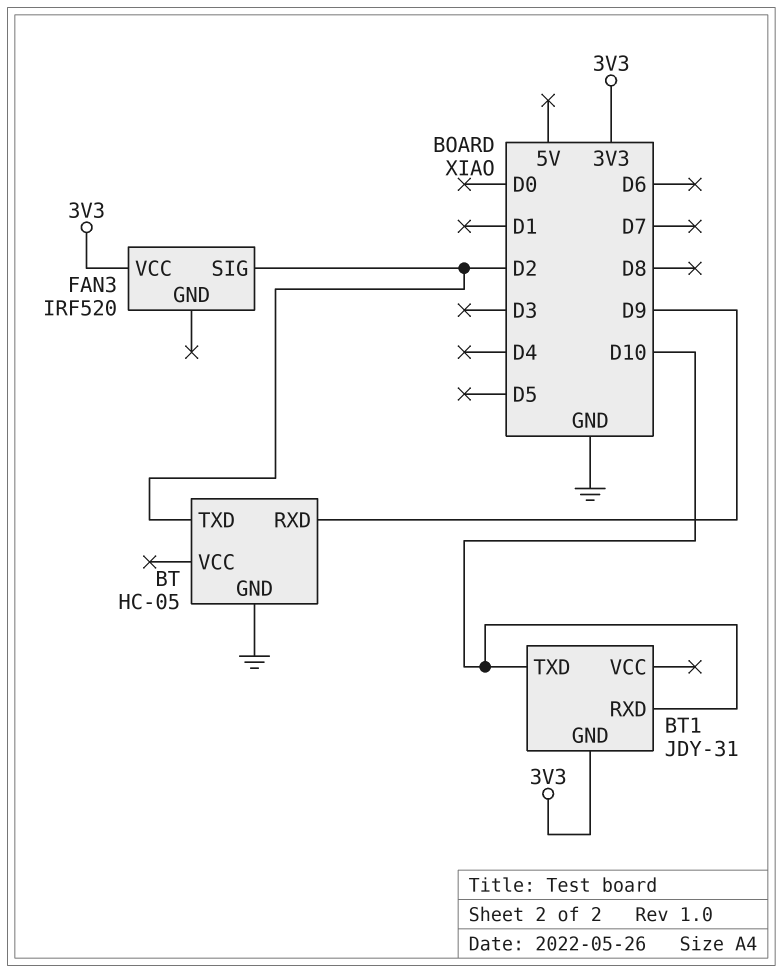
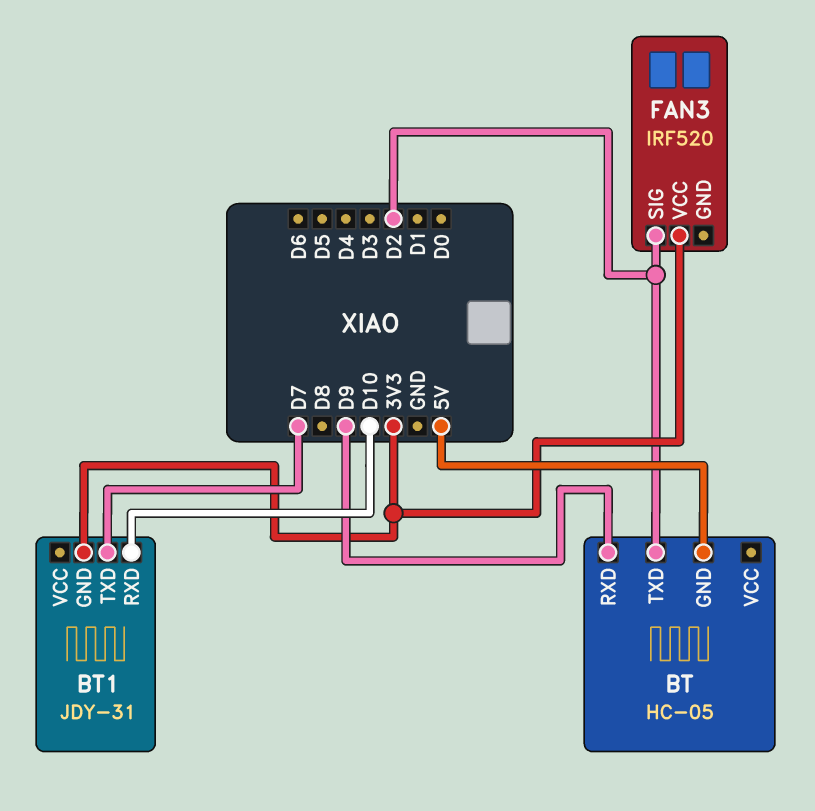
BT pin GND: GND -> 5V
BT1 pin TXD: D10 -> D7

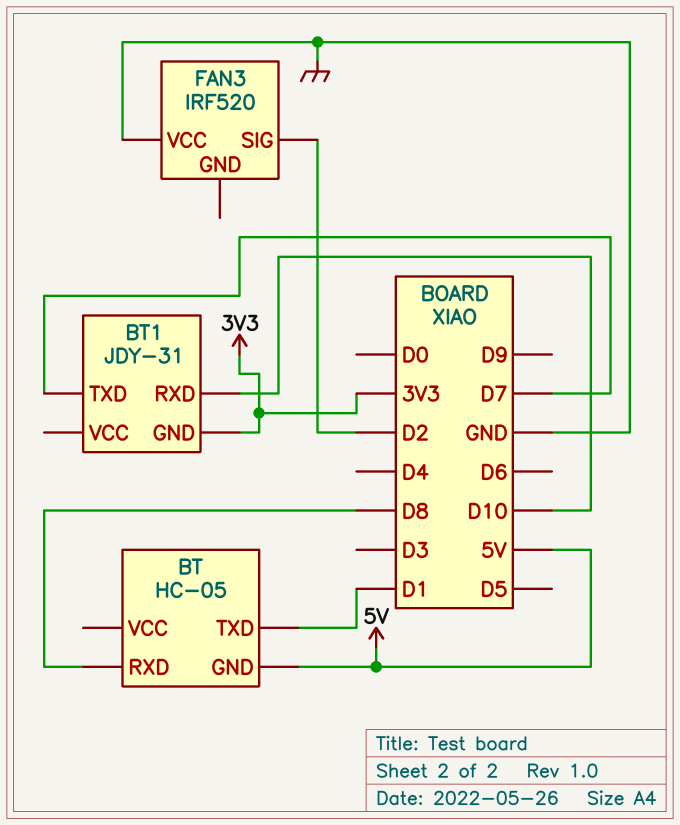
BT pin RXD: D9 -> D8
BT pin TXD: D2 -> D1
FAN3 pin VCC: 3V3 -> GND

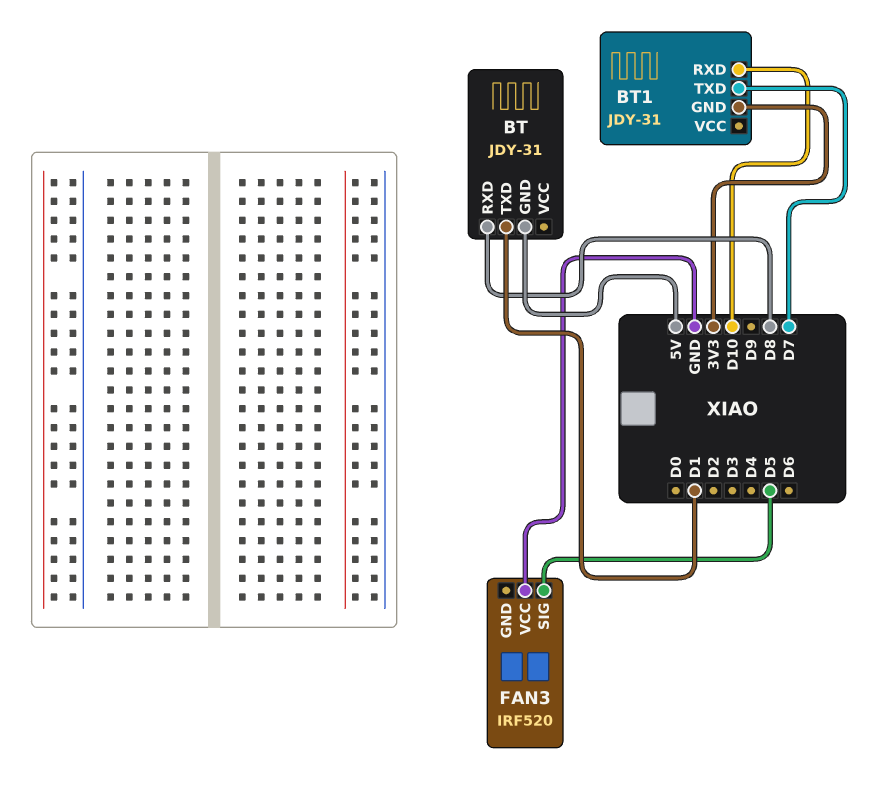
BT: HC-05 -> JDY-31
FAN3 pin SIG: D2 -> D5

